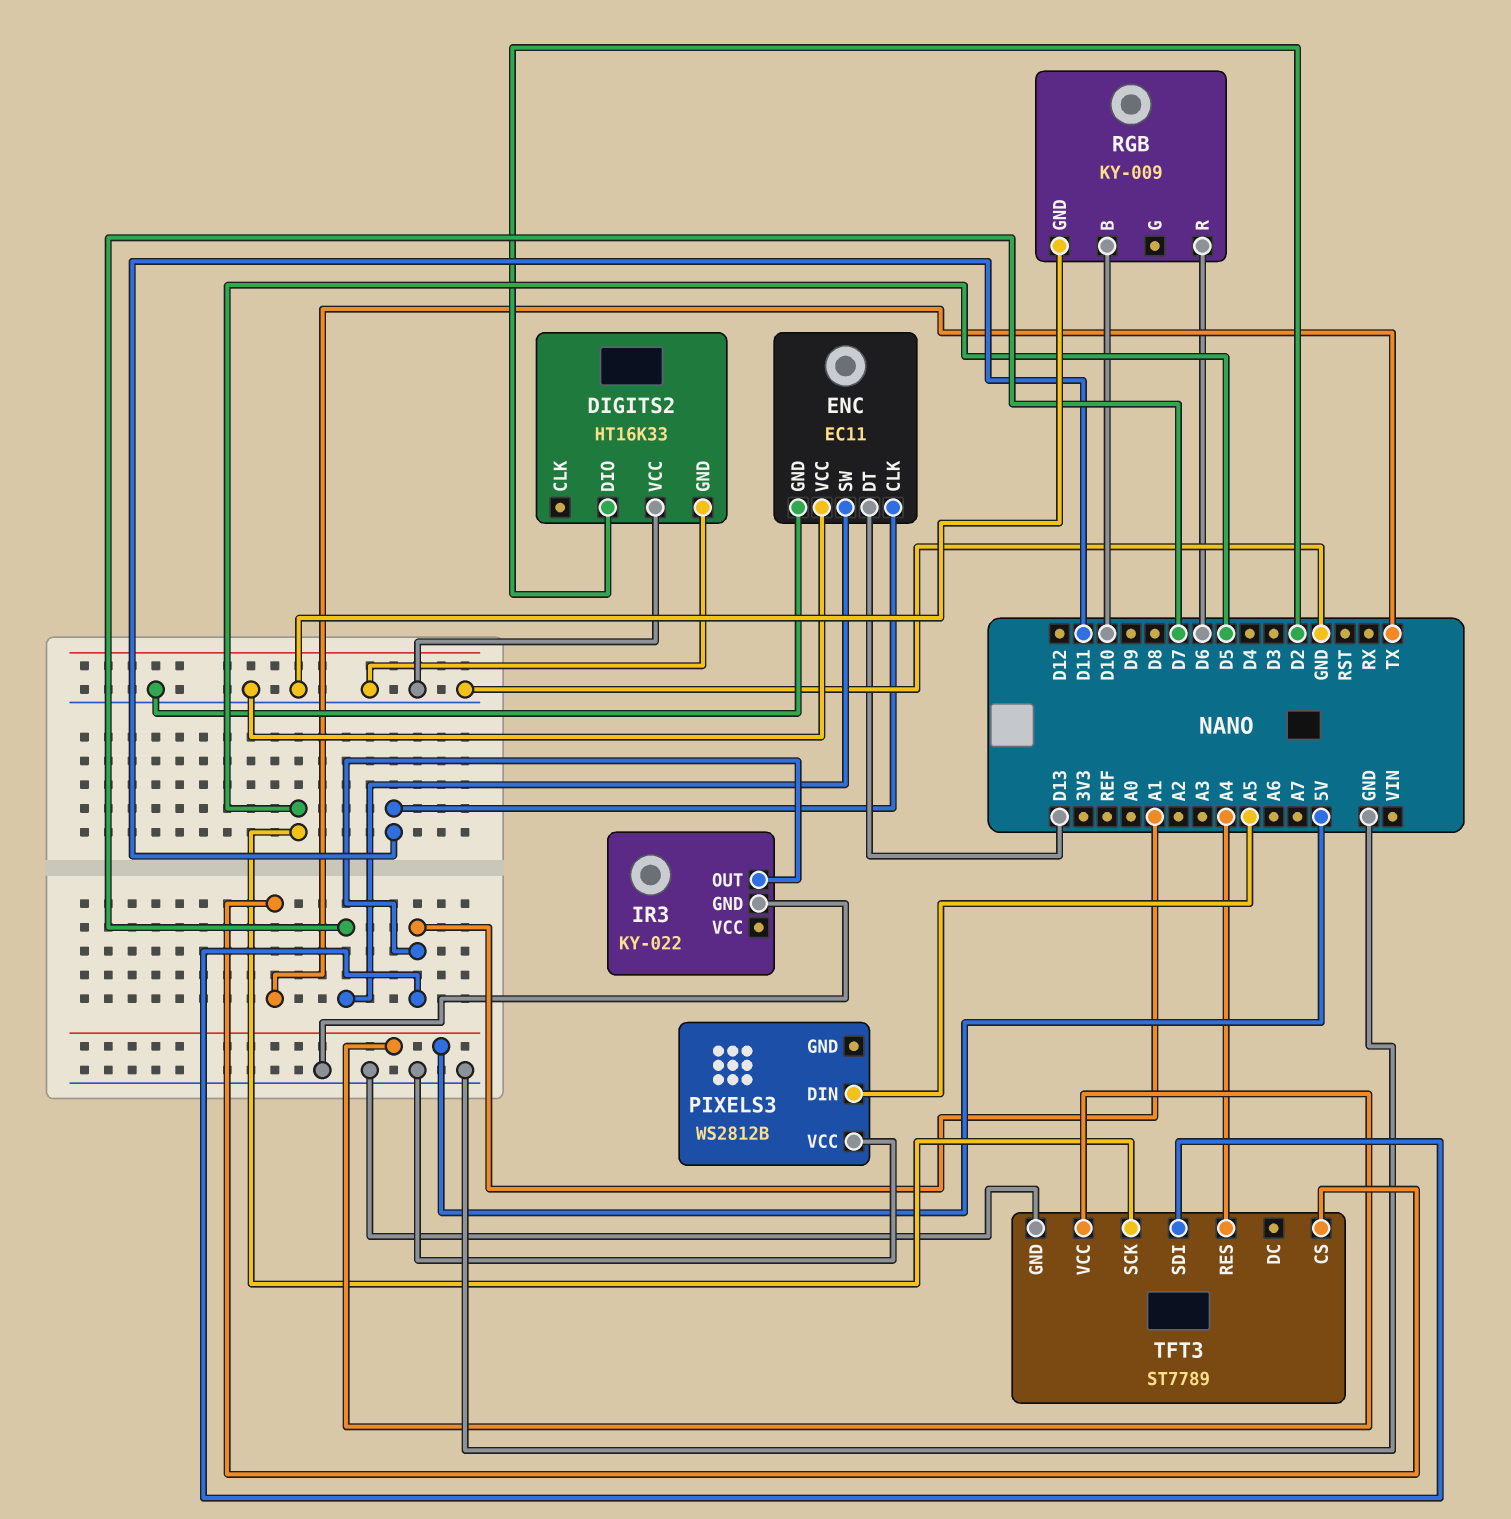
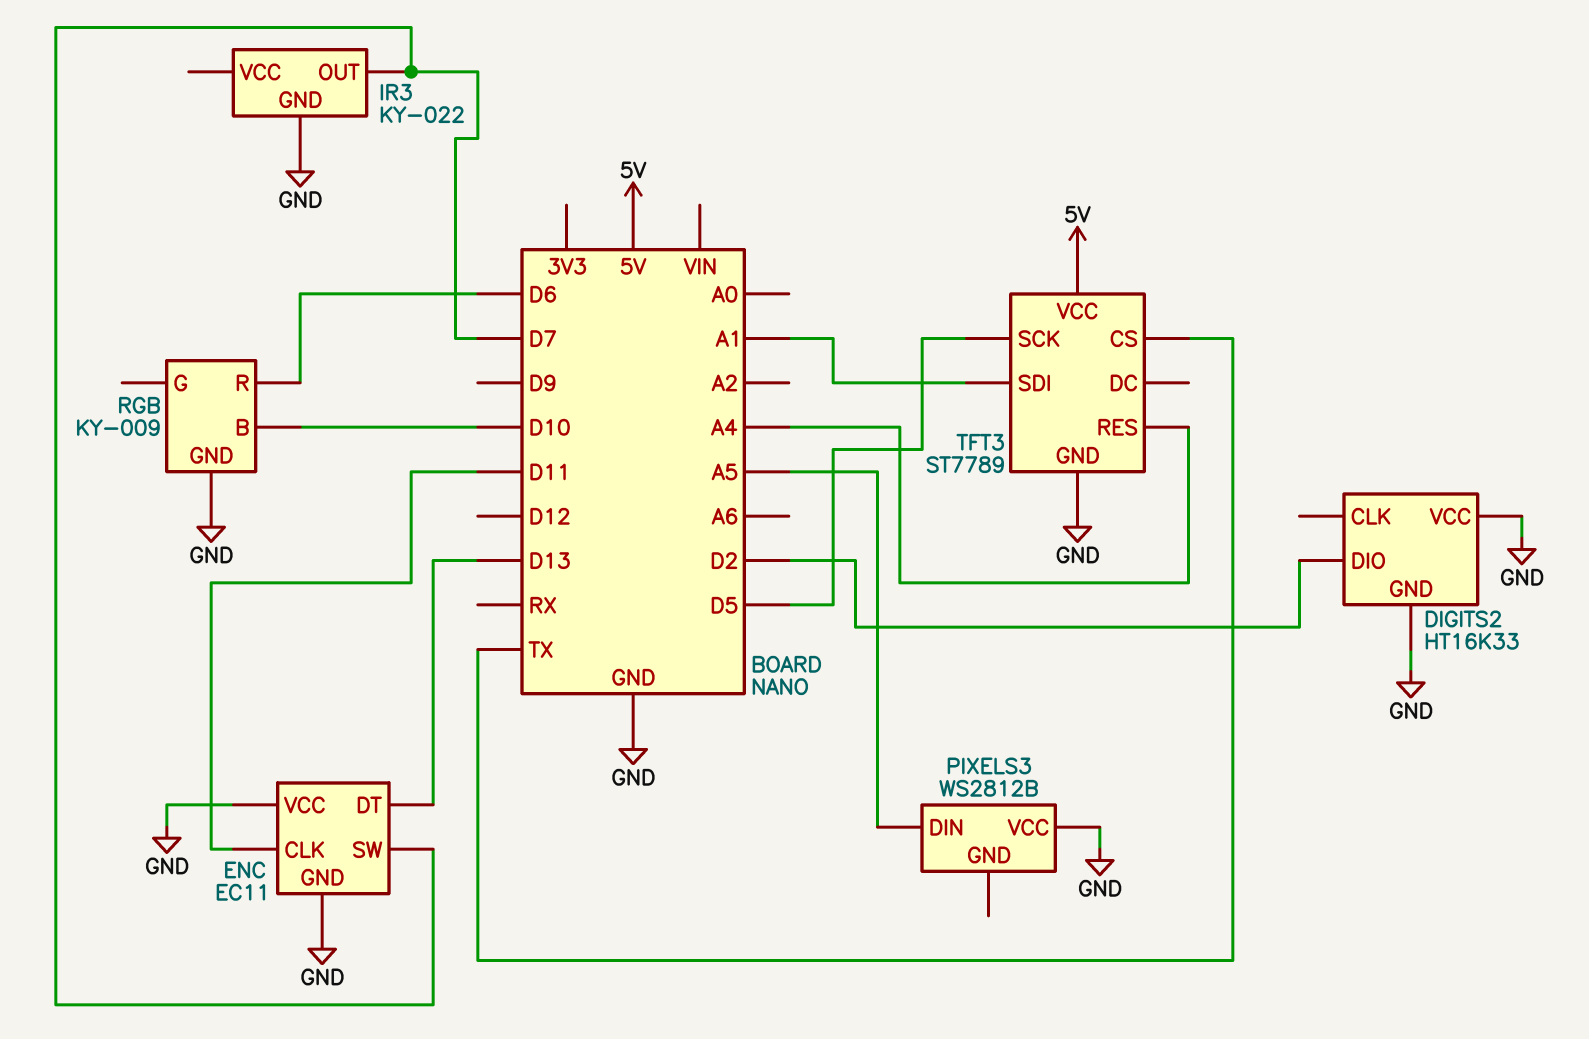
IR3 pin OUT: A1 -> D7

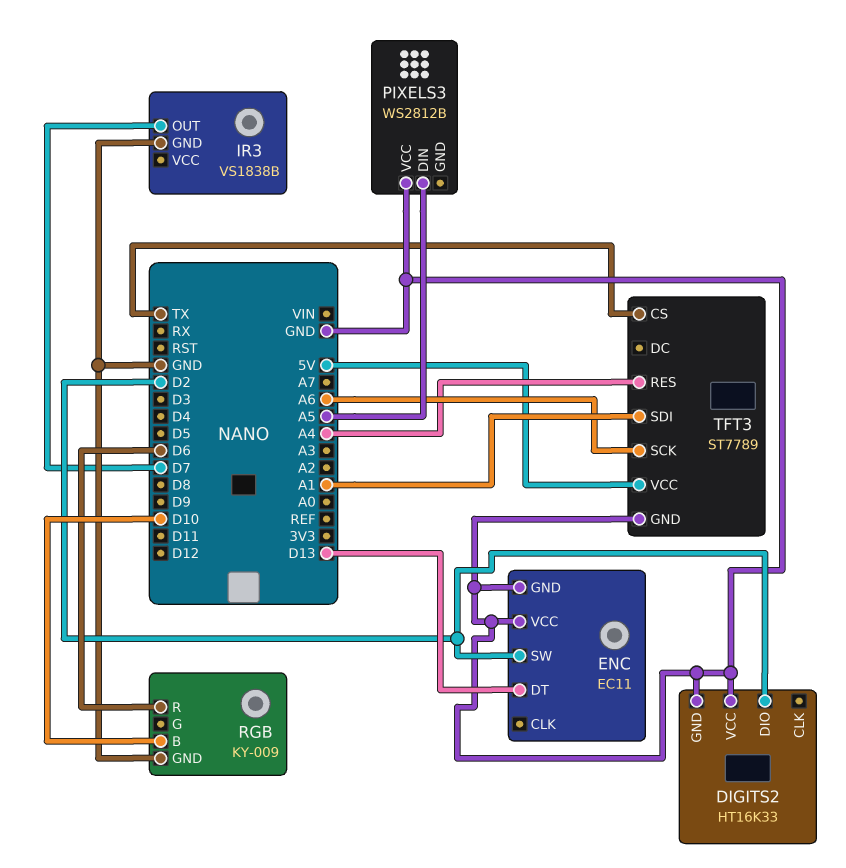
ENC pin CLK: D11 -> none
ENC pin SW: D7 -> D2
IR3: KY-022 -> VS1838B
TFT3 pin SCK: D5 -> A6

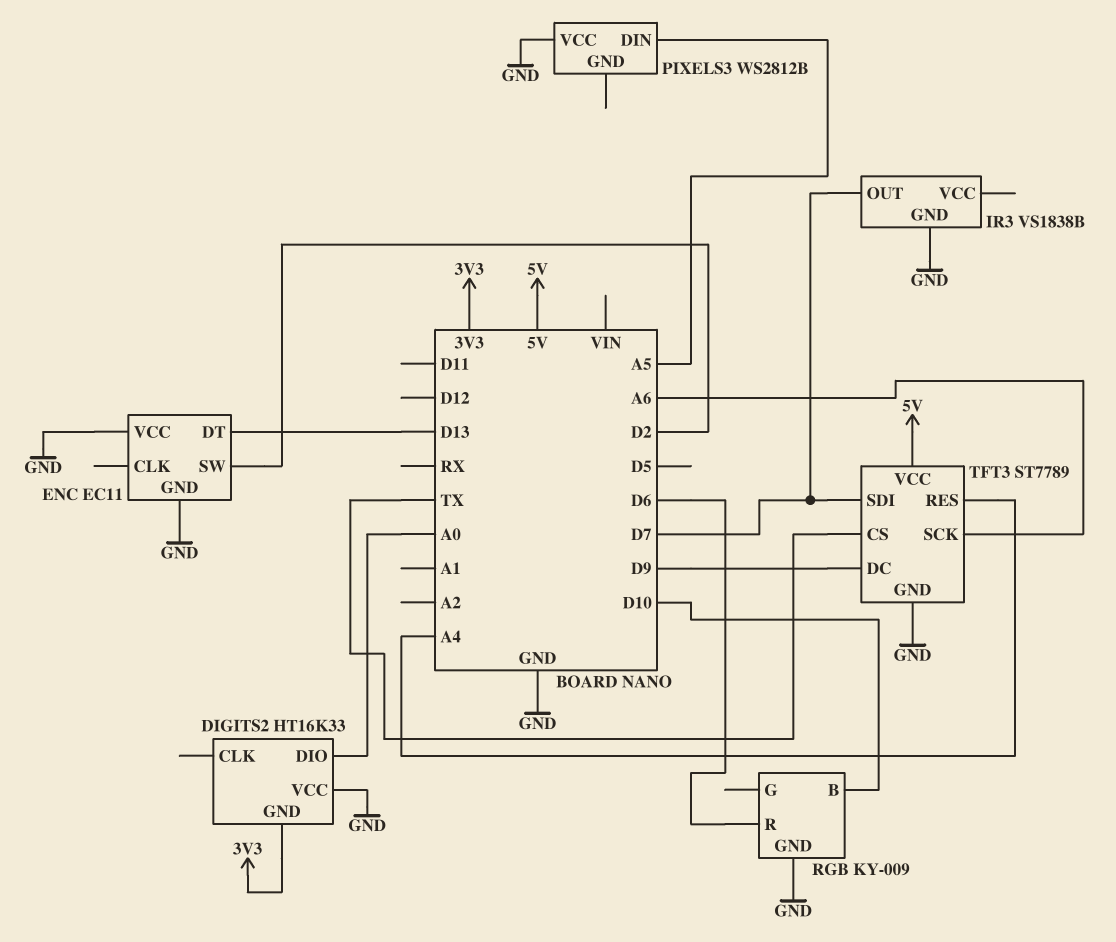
DIGITS2 pin DIO: D2 -> A0
DIGITS2 pin GND: GND -> 3V3
TFT3 pin DC: none -> D9
TFT3 pin SDI: A1 -> D7

